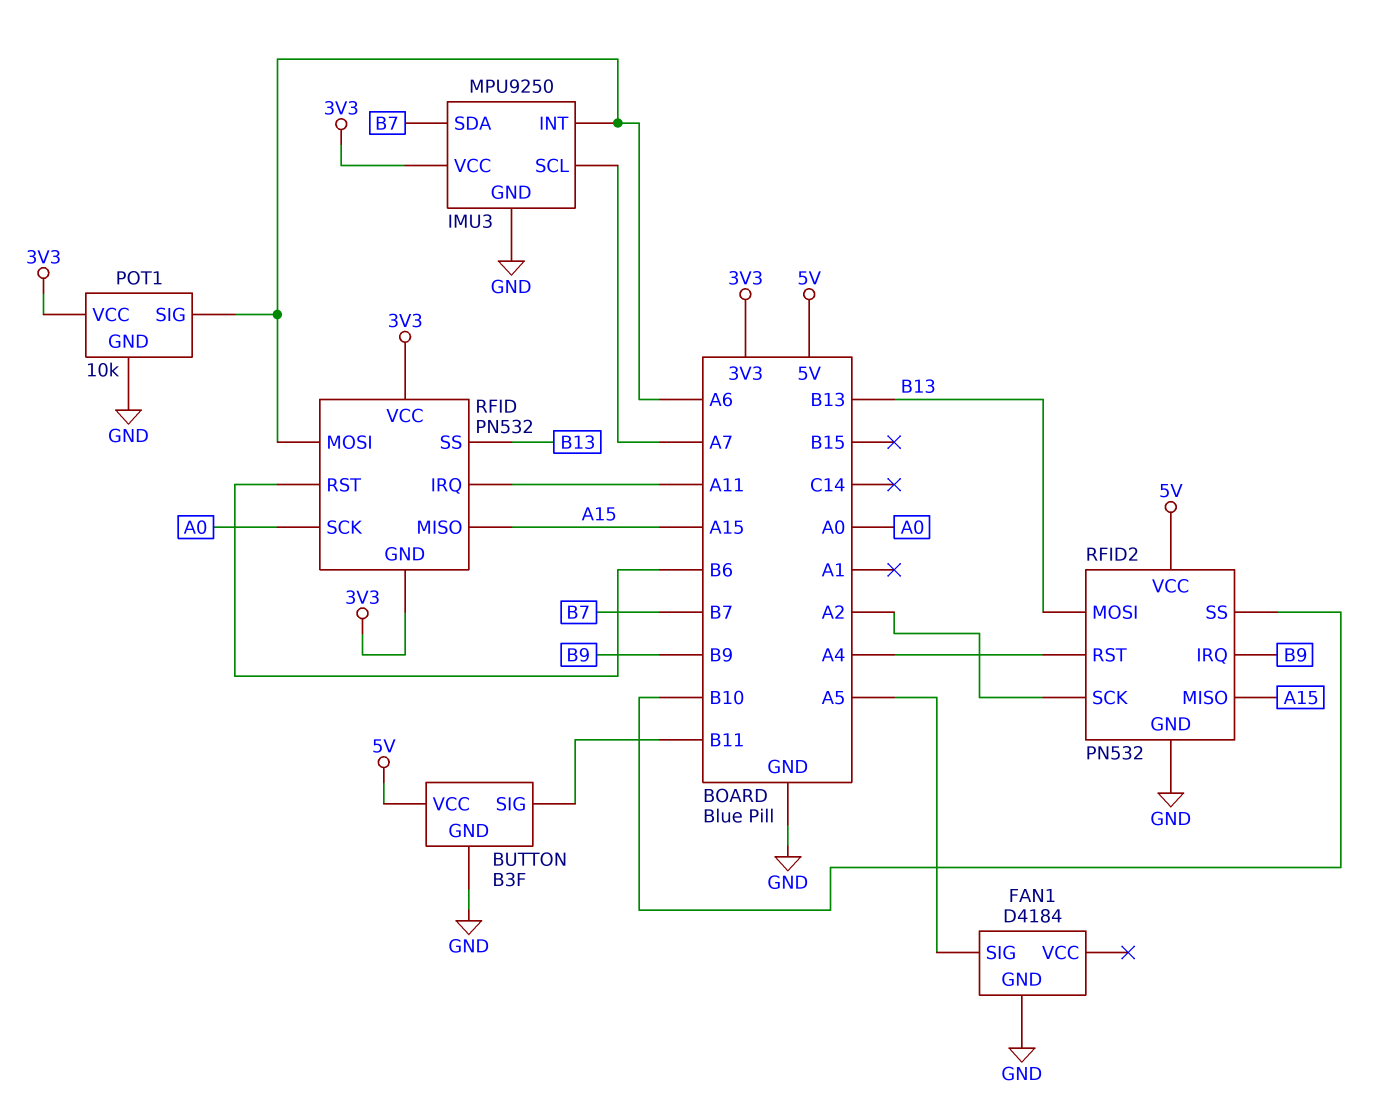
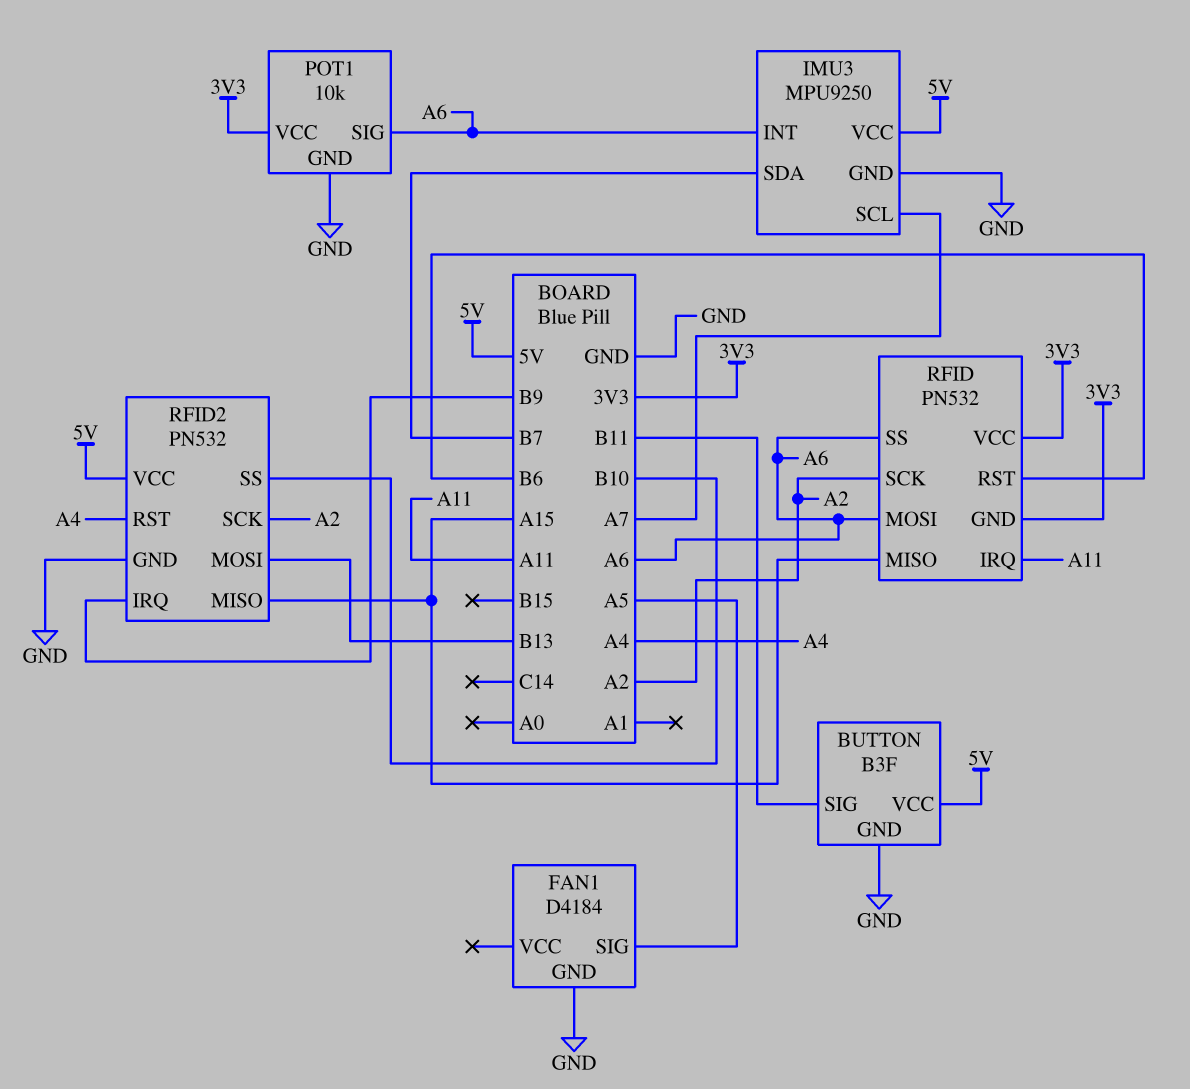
IMU3 pin VCC: 3V3 -> 5V
RFID pin SCK: A0 -> A2
RFID pin SS: B13 -> A6

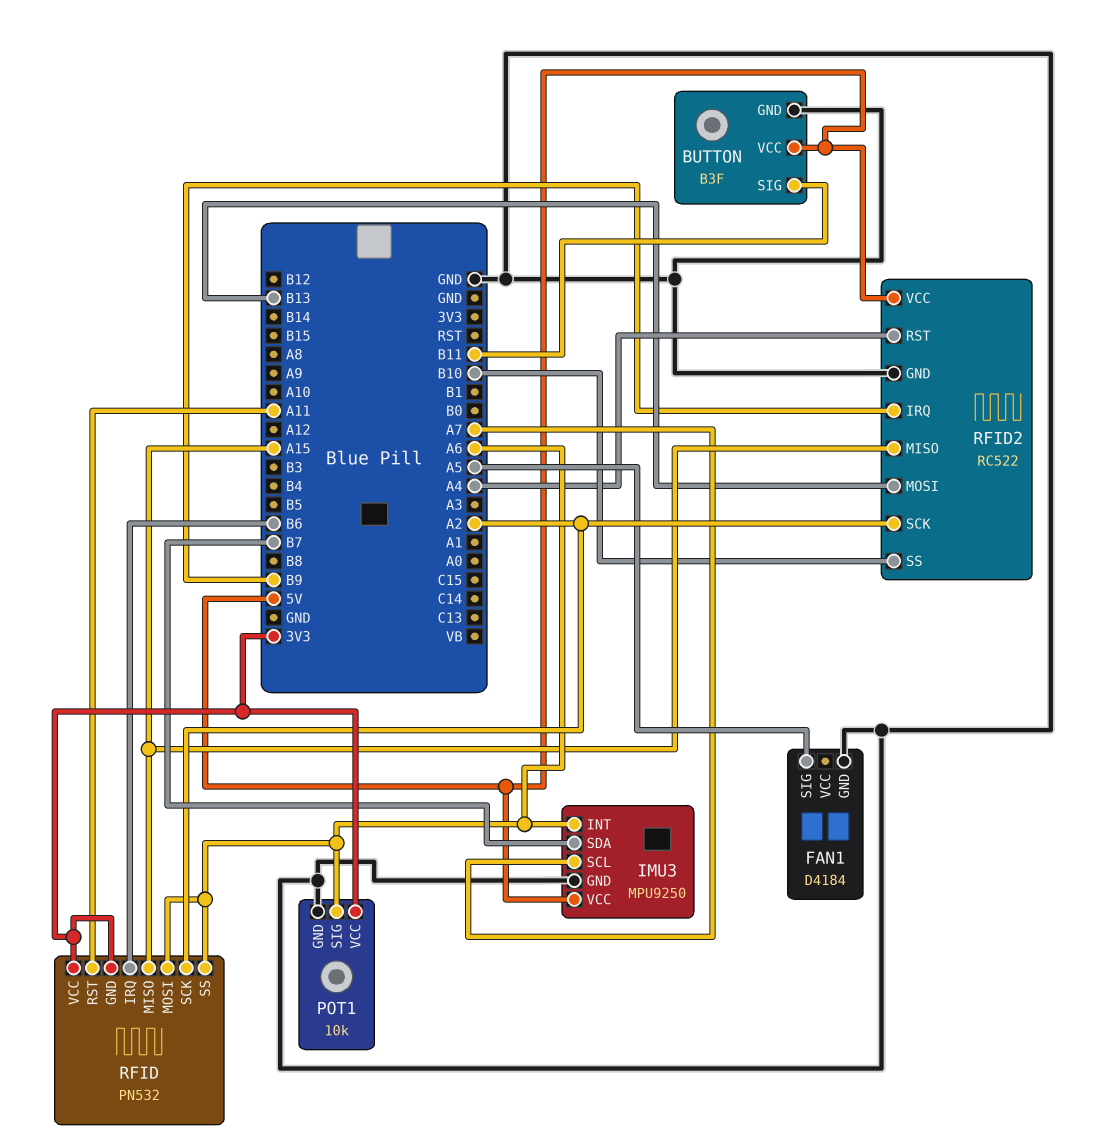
RFID pin IRQ: A11 -> B6
RFID pin RST: B6 -> A11
RFID2: PN532 -> RC522

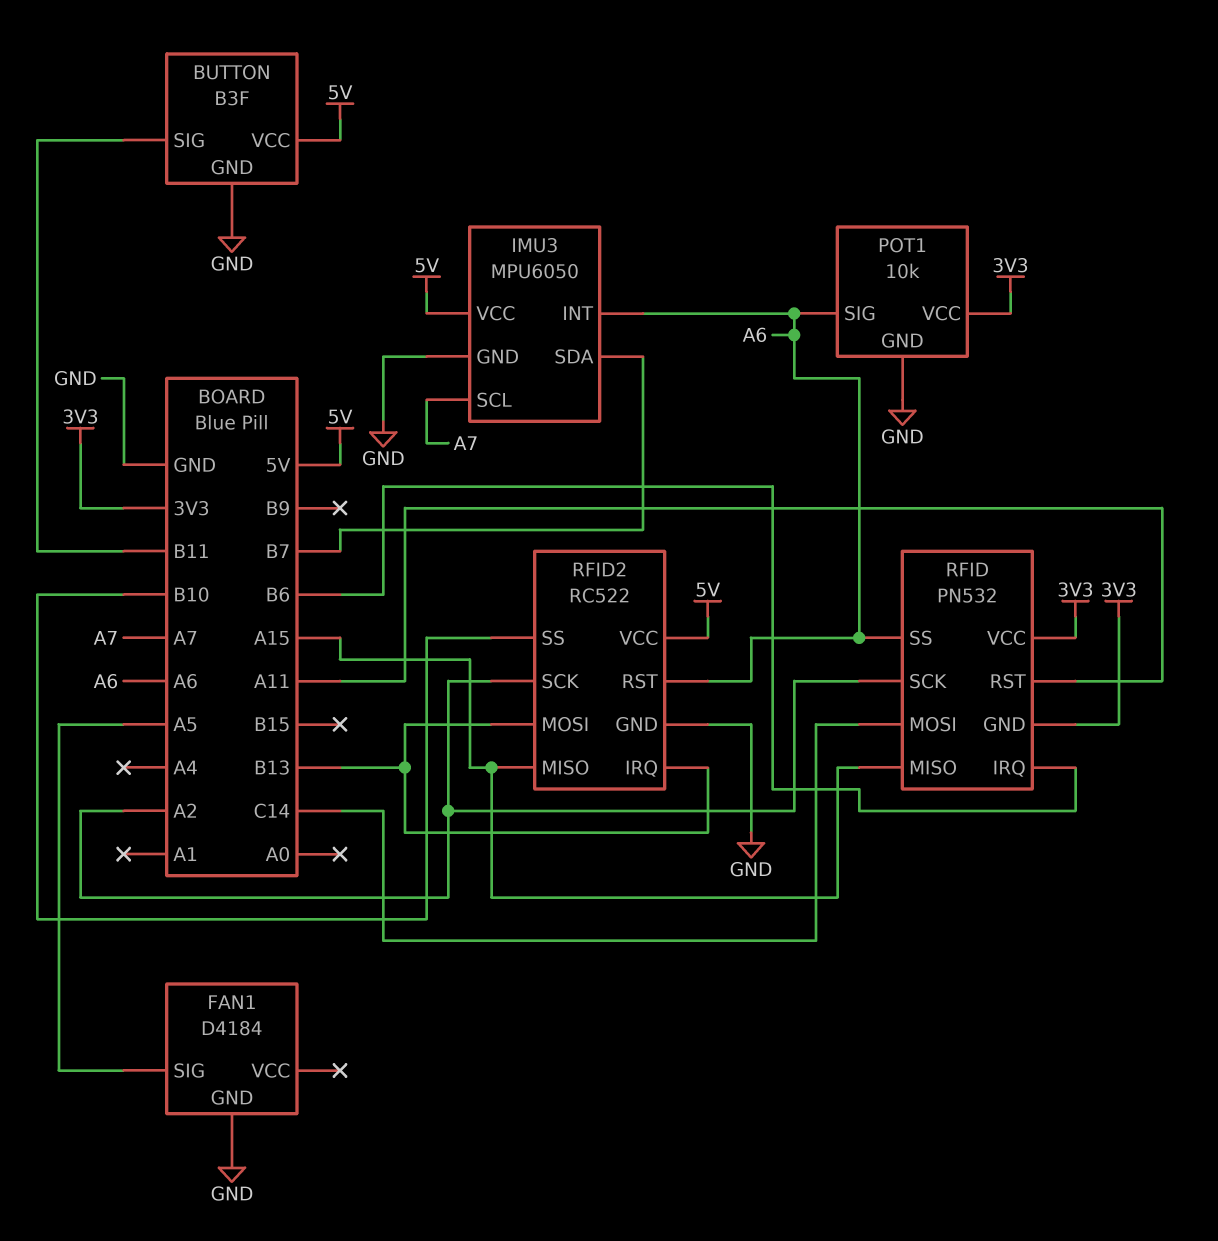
IMU3: MPU9250 -> MPU6050
RFID pin MOSI: A6 -> C14
RFID2 pin IRQ: B9 -> B13
RFID2 pin RST: A4 -> A6

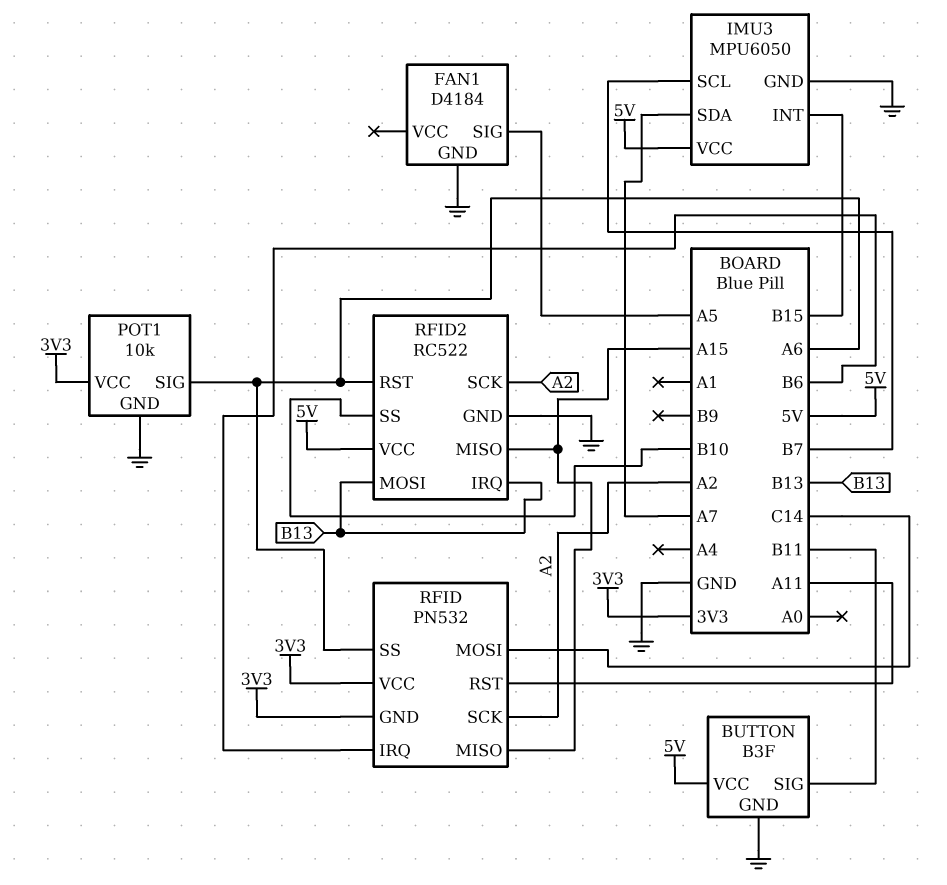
IMU3 pin INT: A6 -> B15
IMU3 pin SCL: A7 -> B7
IMU3 pin SDA: B7 -> A7

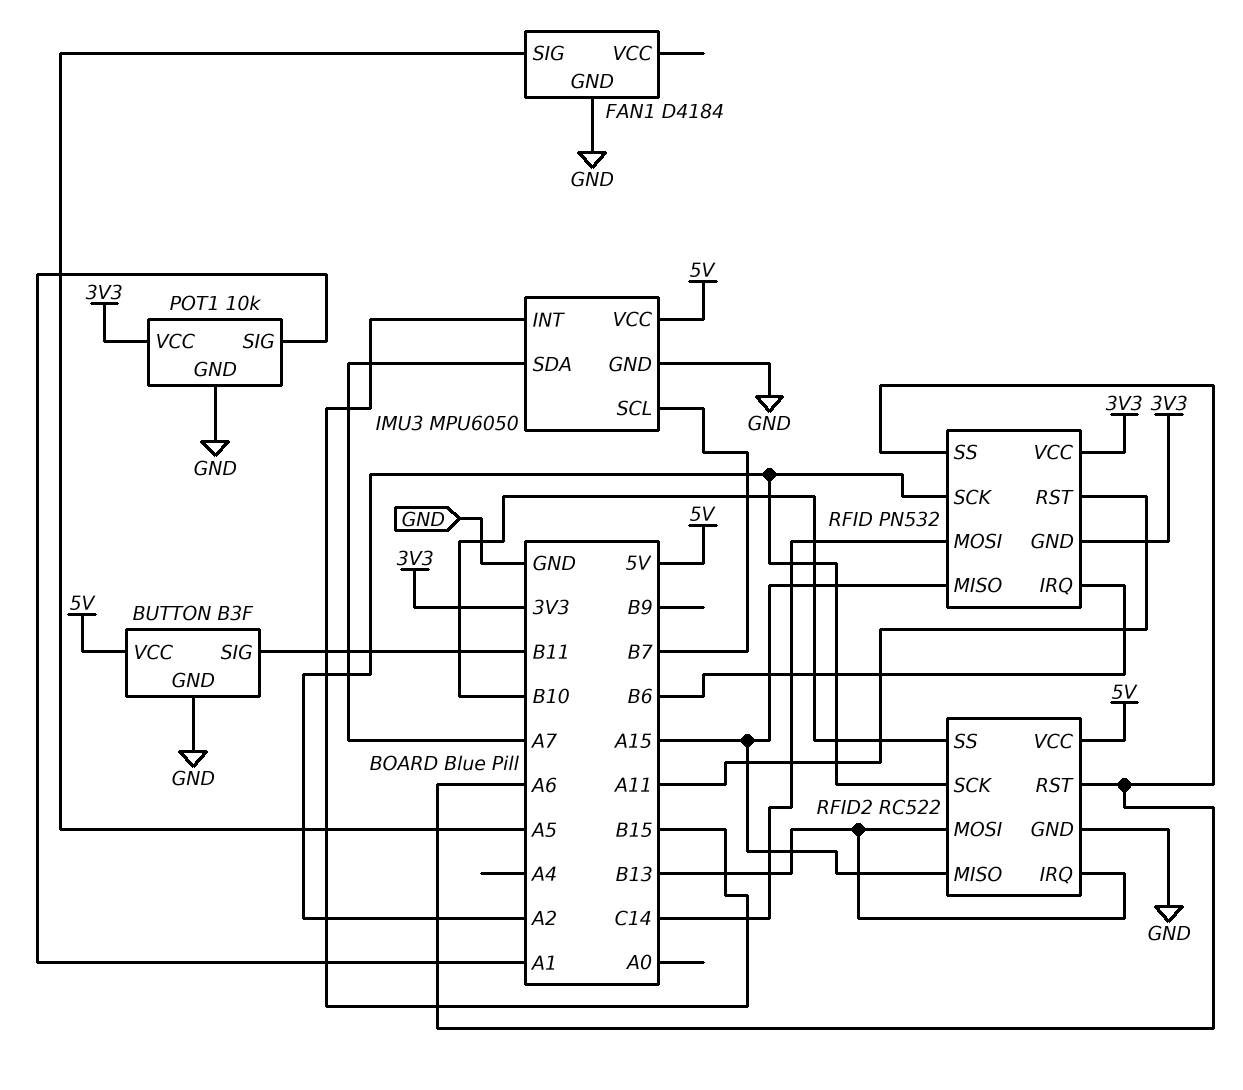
POT1 pin SIG: A6 -> A1

